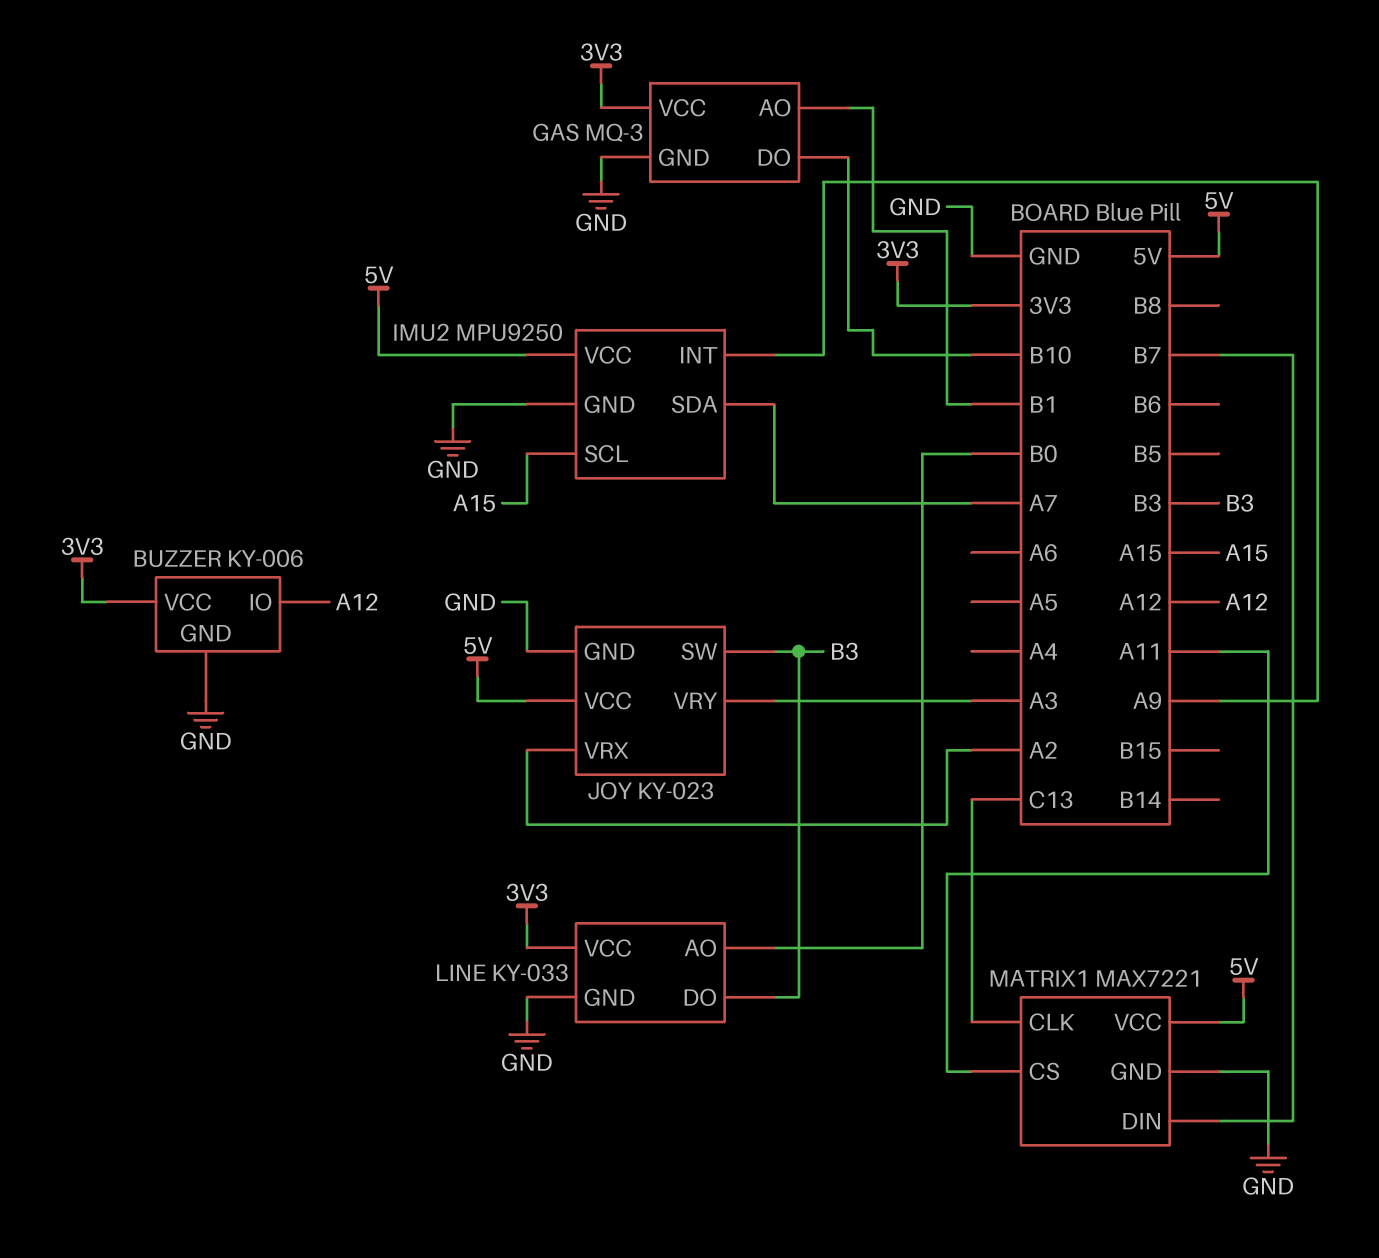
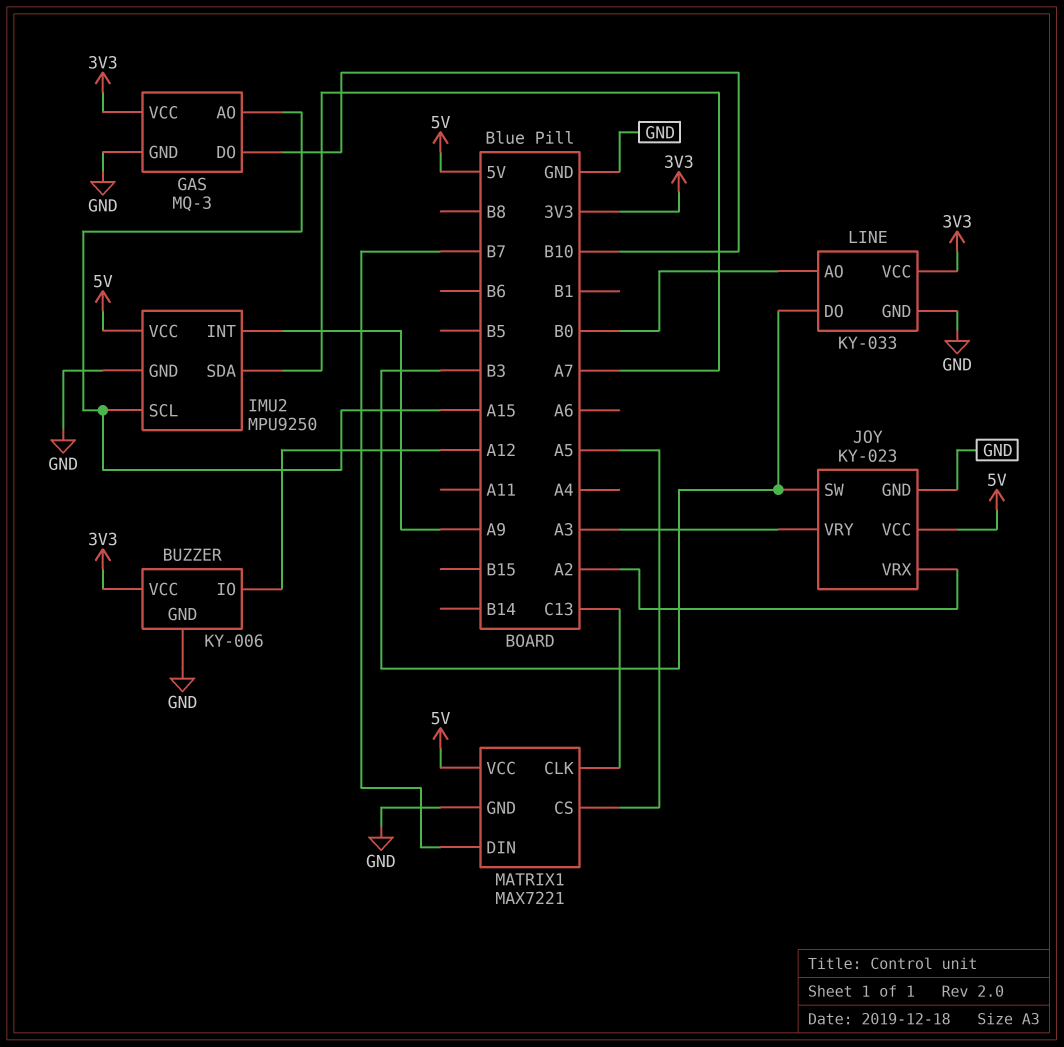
GAS pin AO: B1 -> A15
MATRIX1 pin CS: A11 -> A5

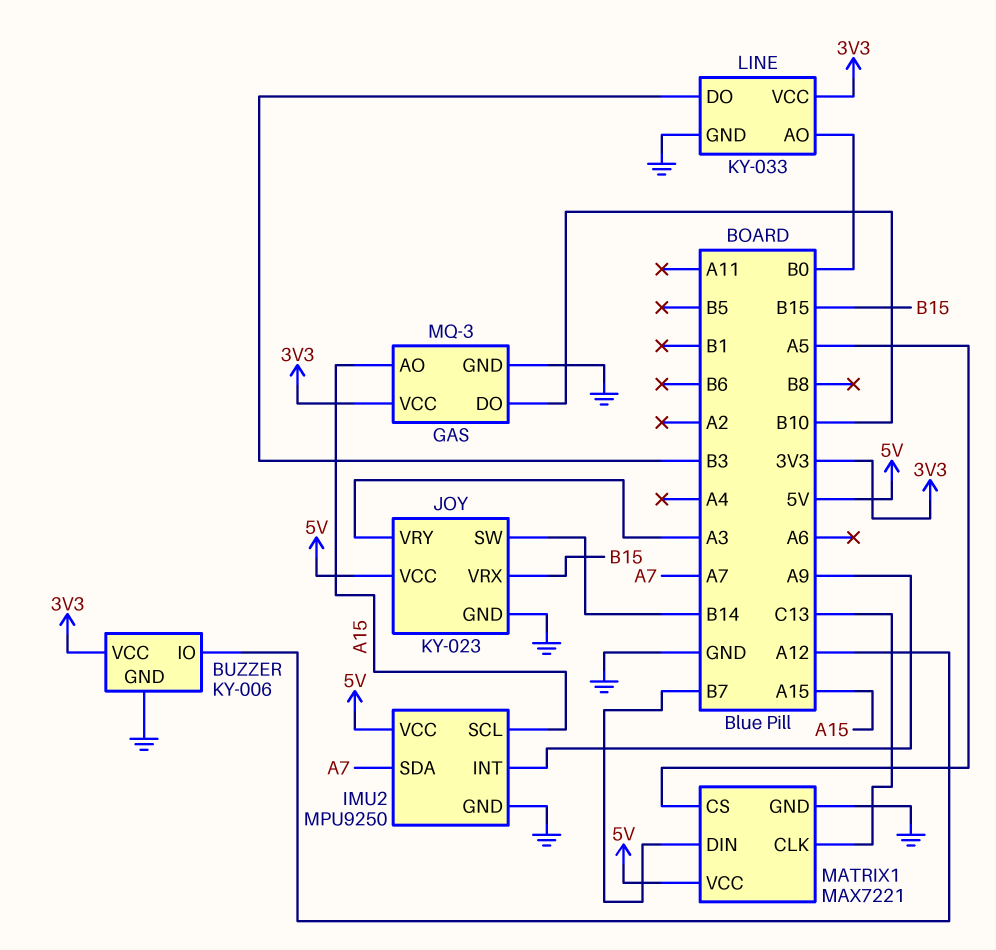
JOY pin SW: B3 -> B14
JOY pin VRX: A2 -> B15

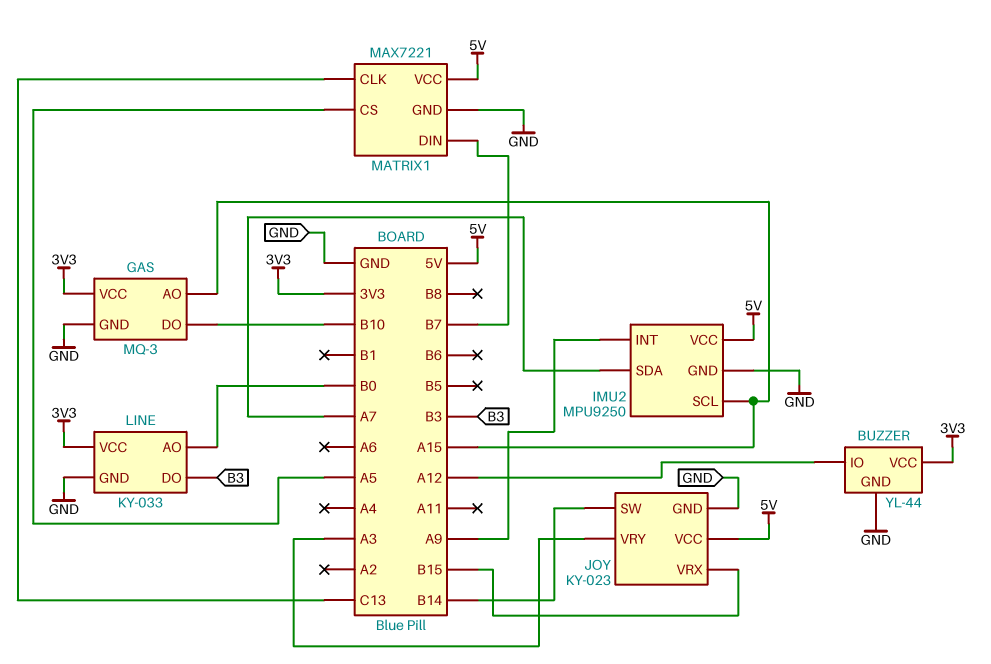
BUZZER: KY-006 -> YL-44

